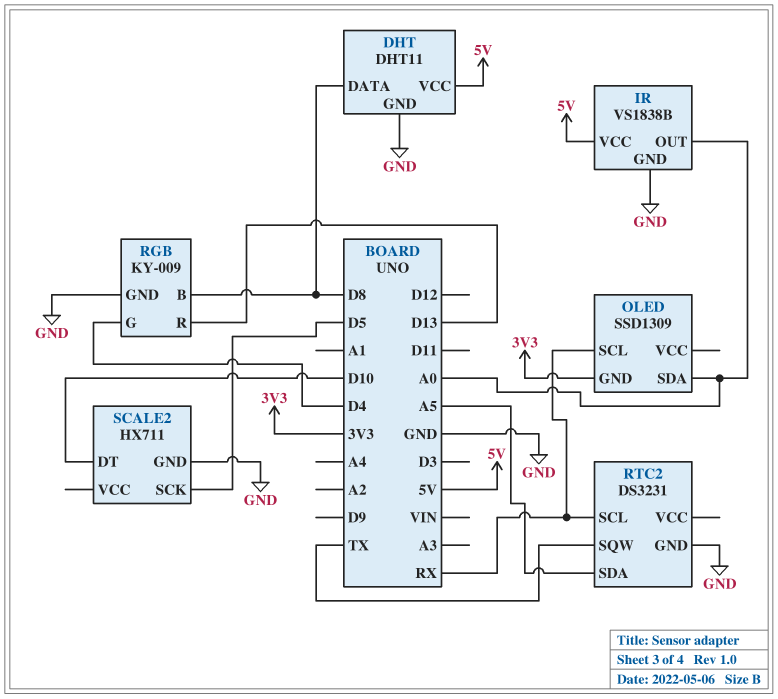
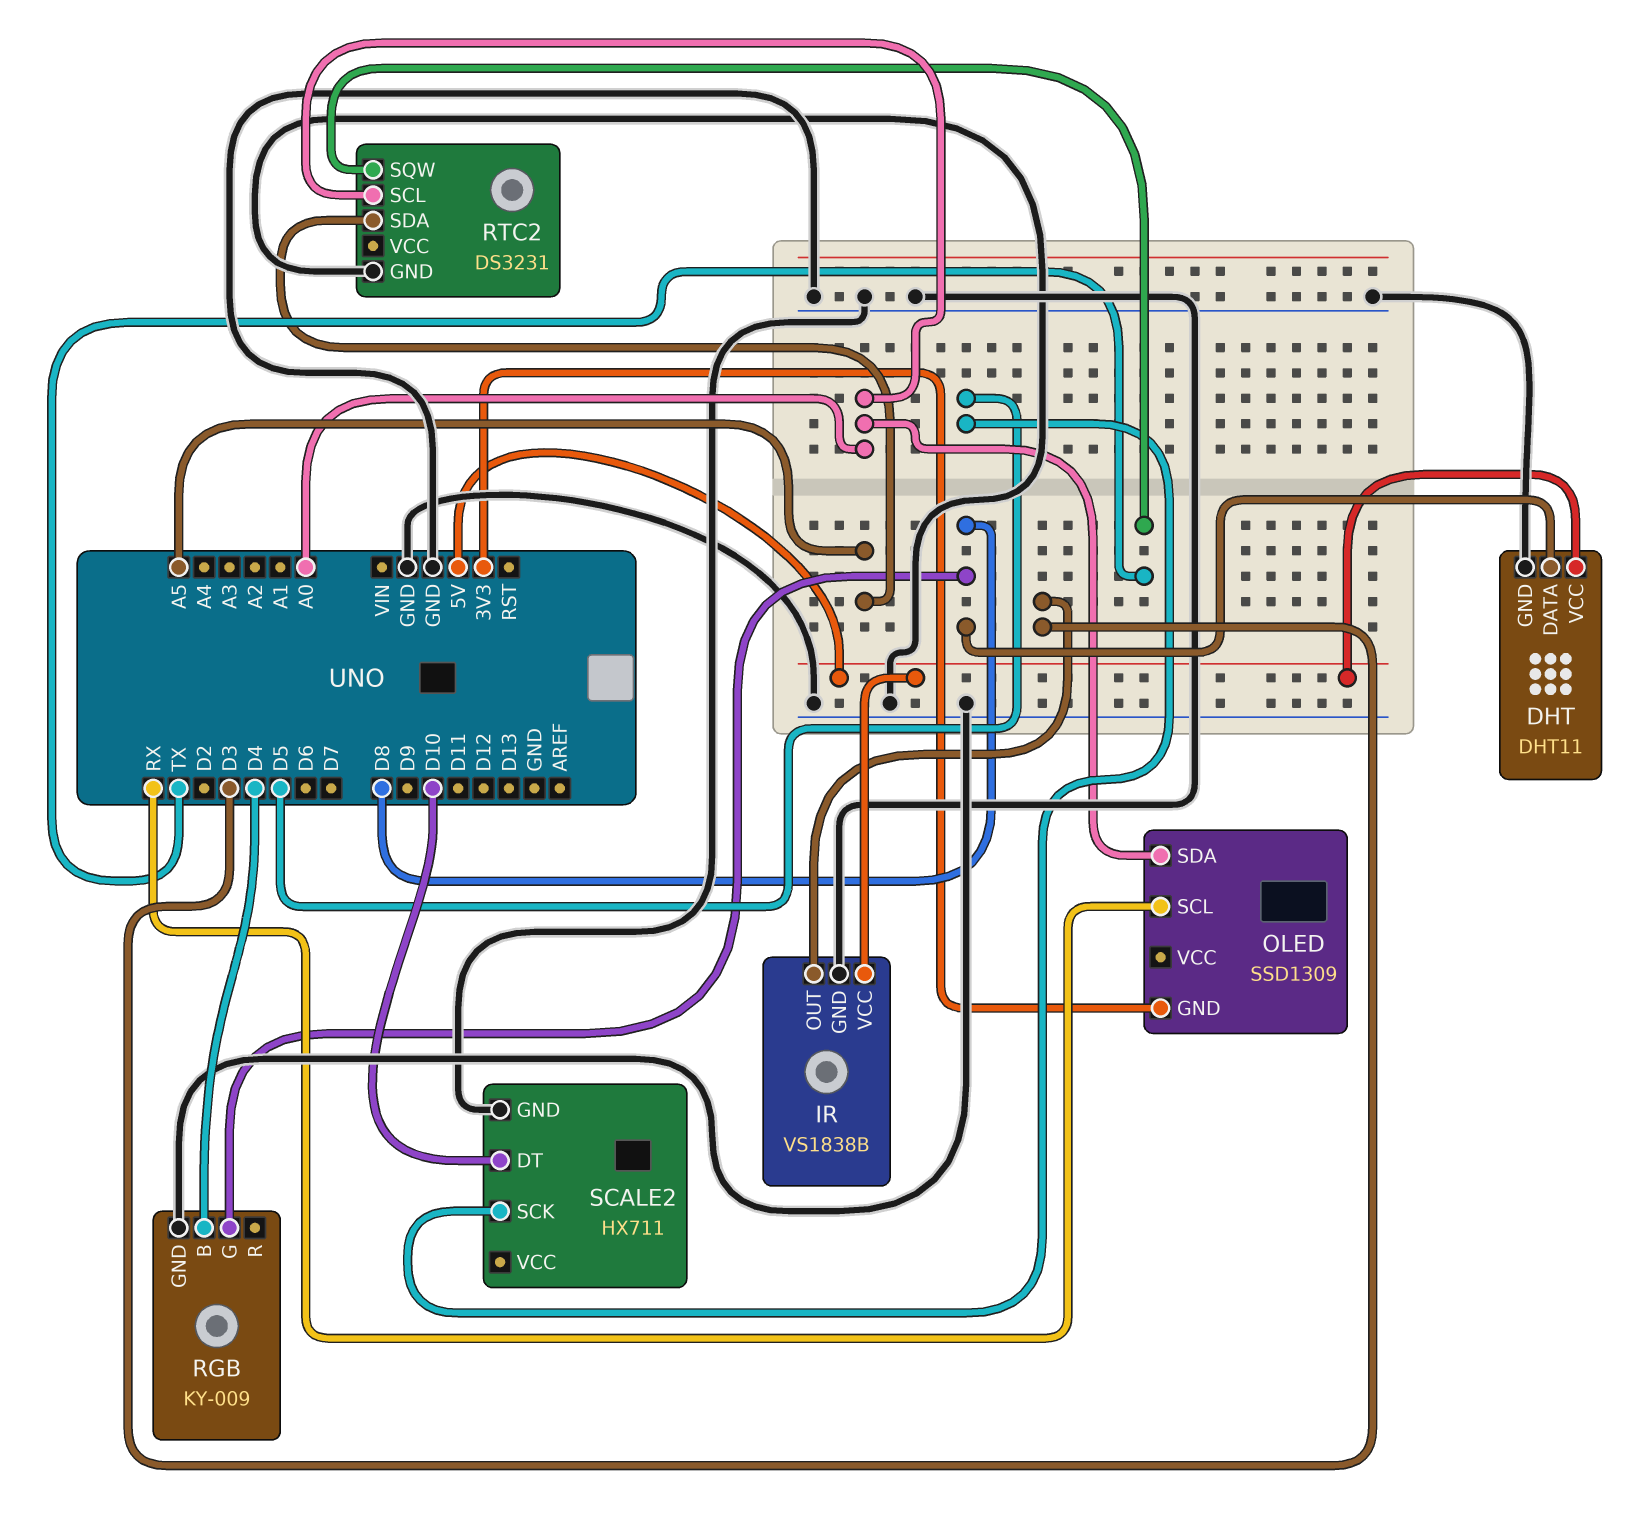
IR pin OUT: A0 -> D3
RGB pin B: D8 -> D4
RGB pin G: D4 -> D8
RGB pin R: D13 -> none
RTC2 pin SCL: RX -> A0

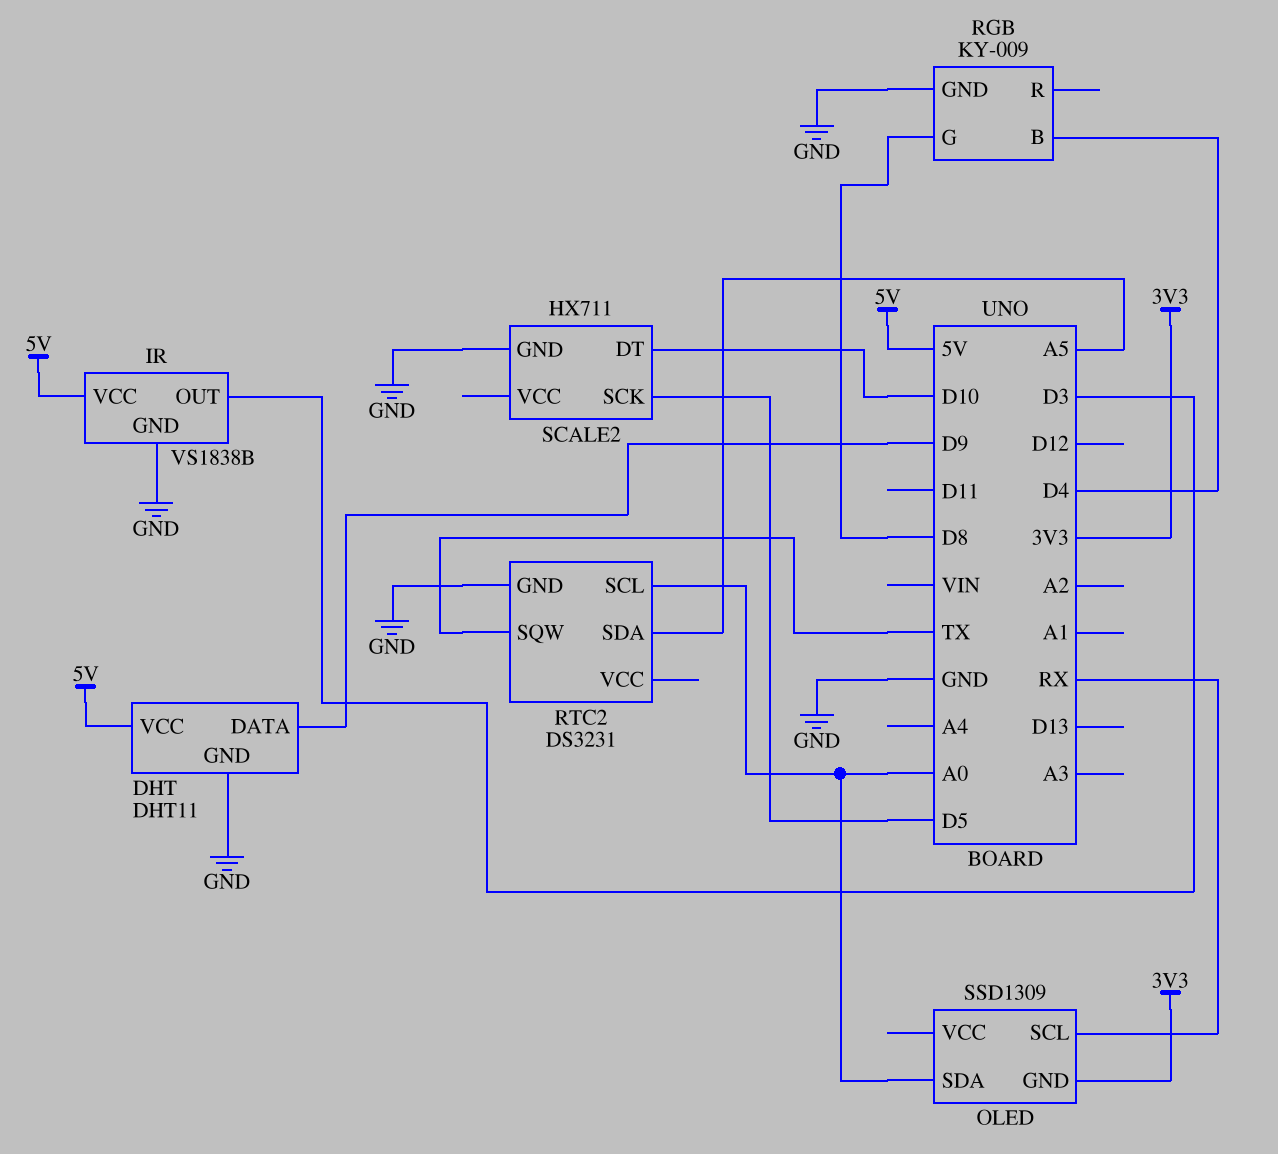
DHT pin DATA: D8 -> D9

